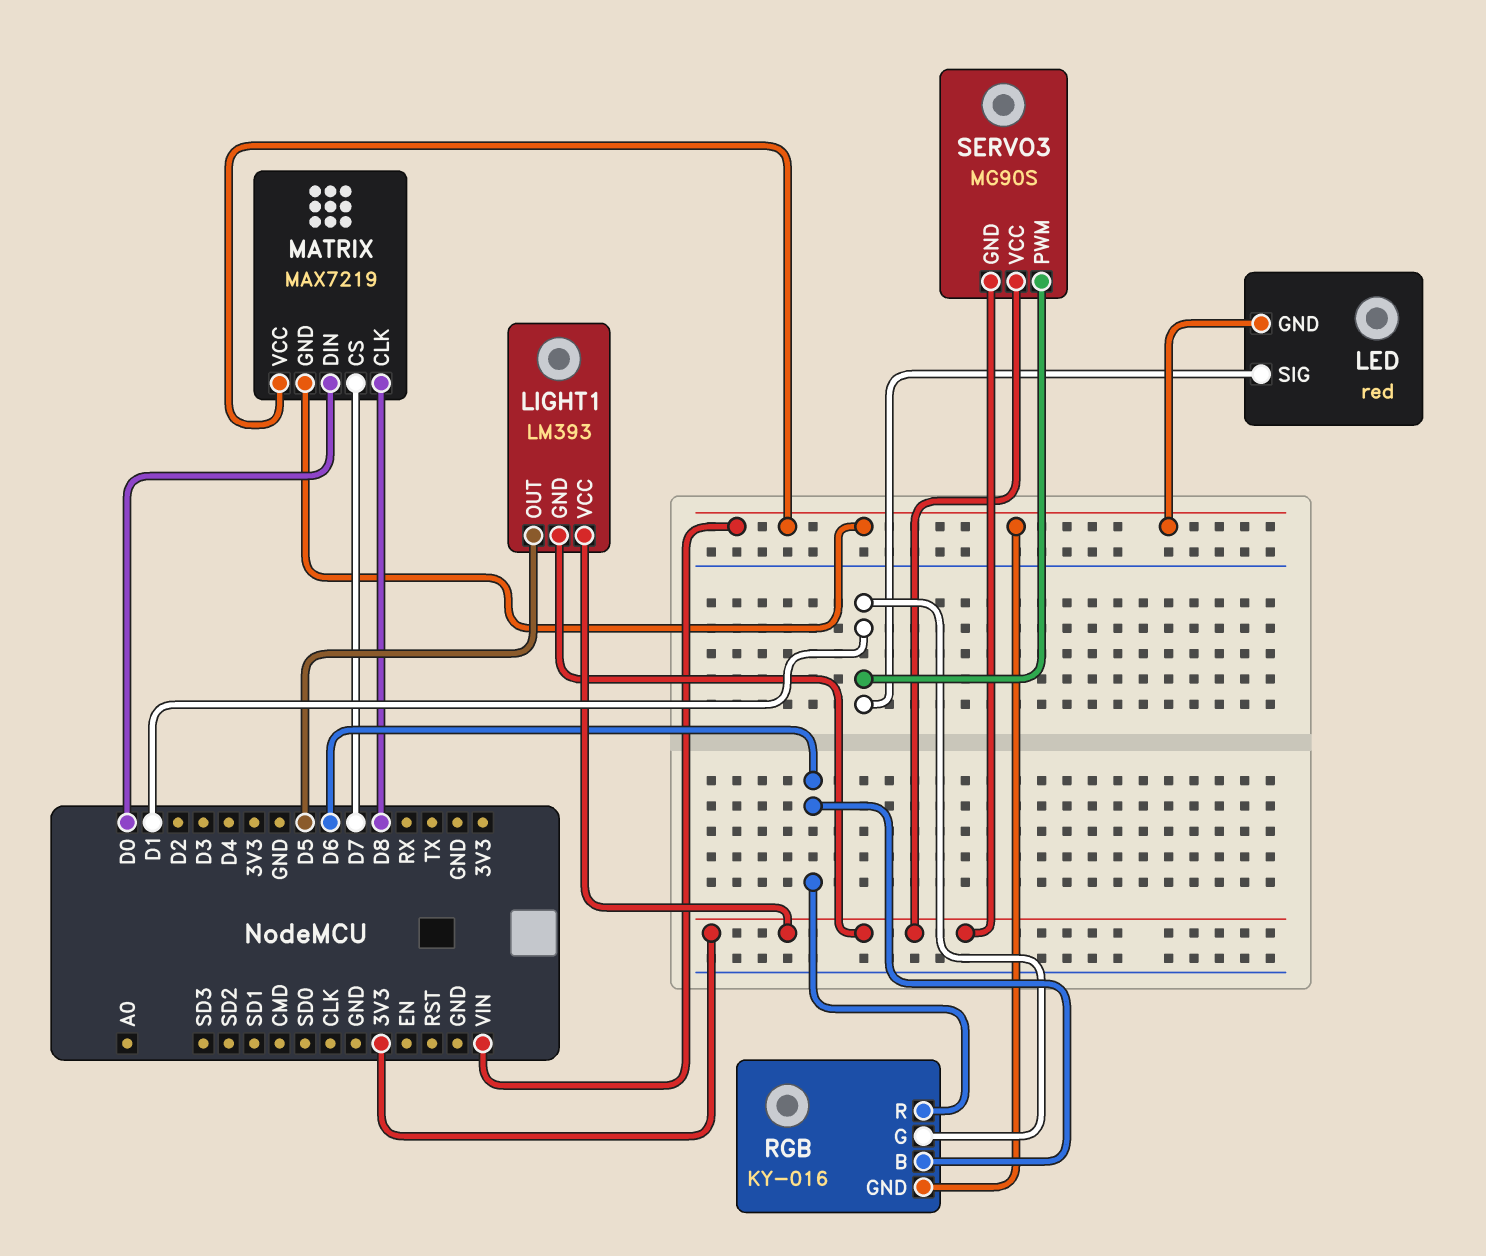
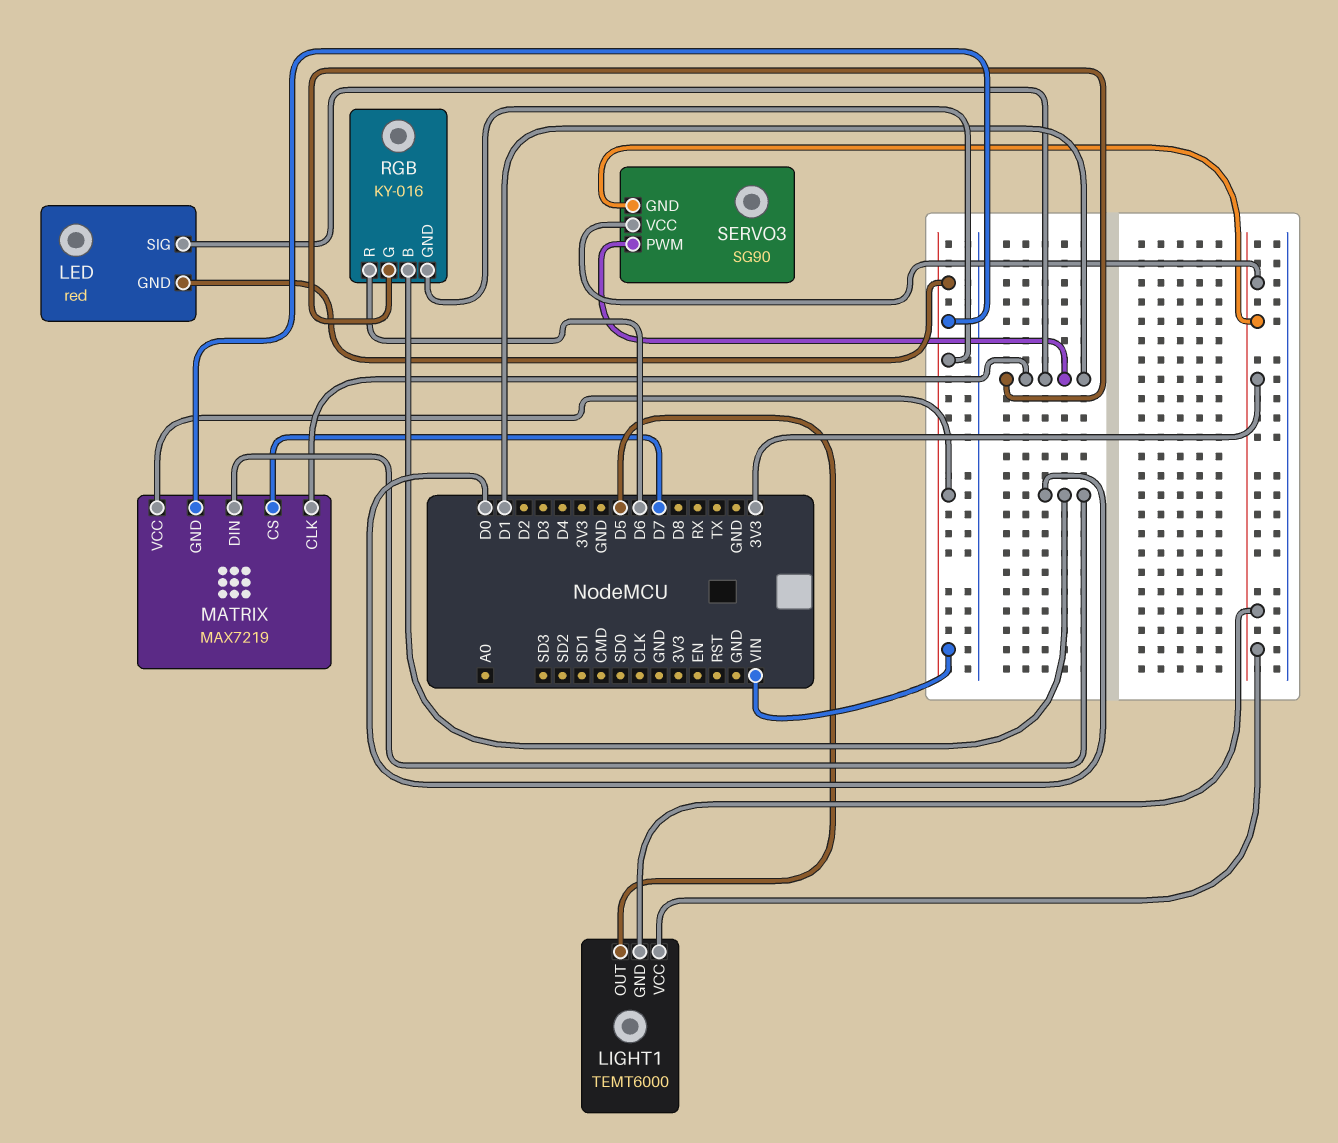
LIGHT1: LM393 -> TEMT6000
MATRIX pin CLK: D8 -> D1
RGB pin B: D6 -> D0
SERVO3: MG90S -> SG90

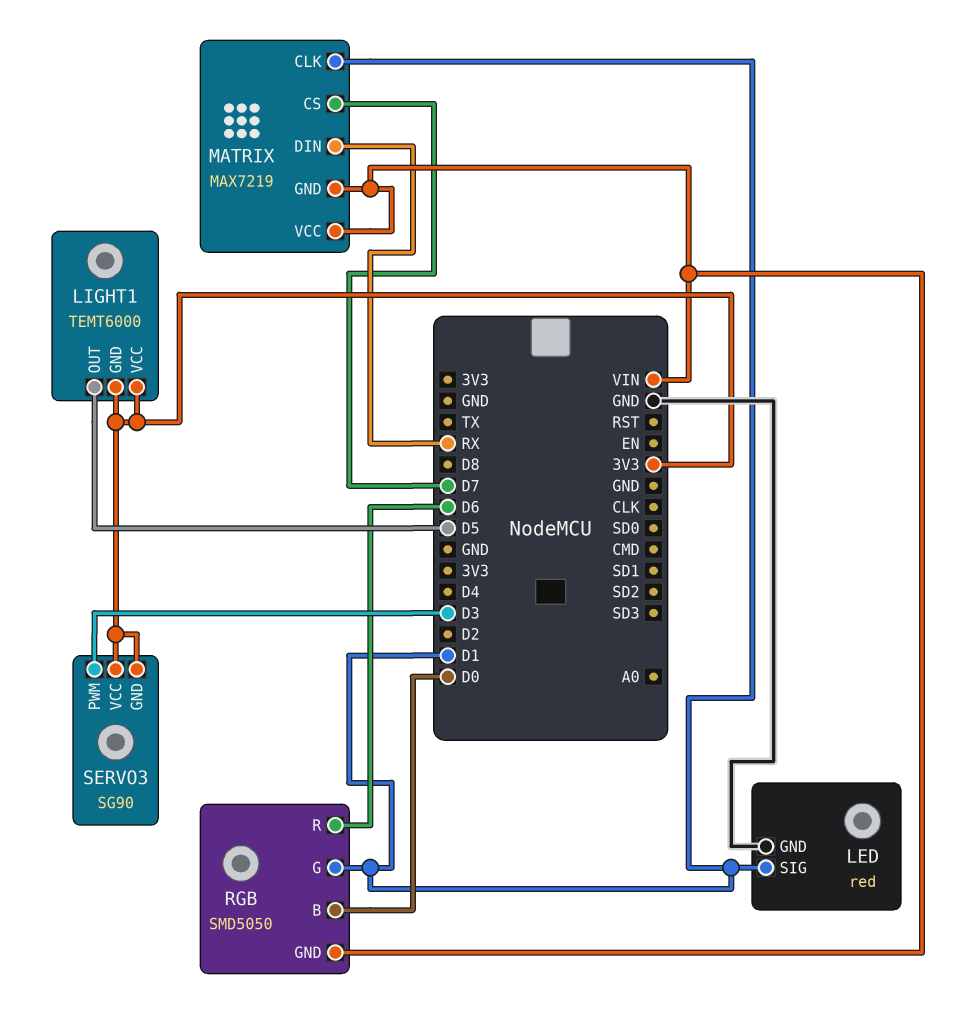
LED pin GND: VIN -> GND
MATRIX pin DIN: D0 -> RX
RGB: KY-016 -> SMD5050
SERVO3 pin PWM: D1 -> D3

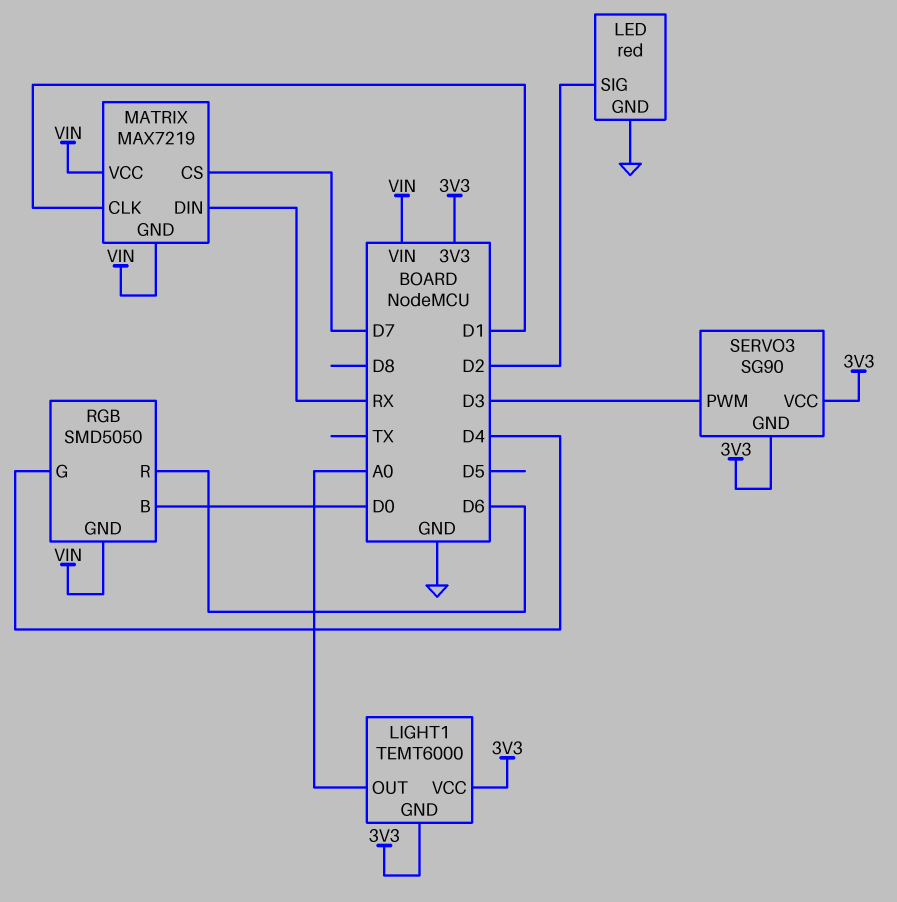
LED pin SIG: D1 -> D2
LIGHT1 pin OUT: D5 -> A0
RGB pin G: D1 -> D4

